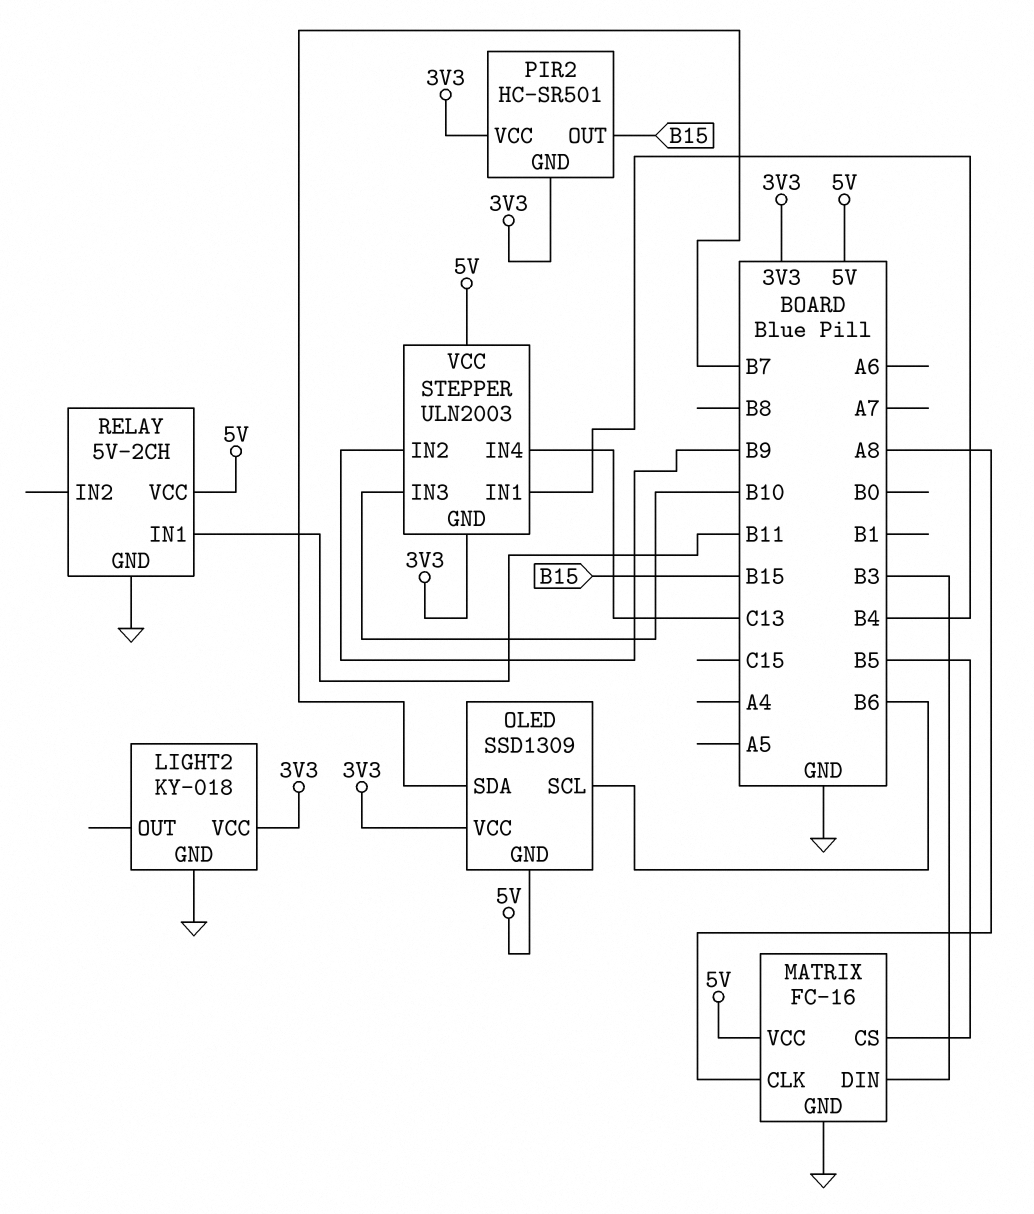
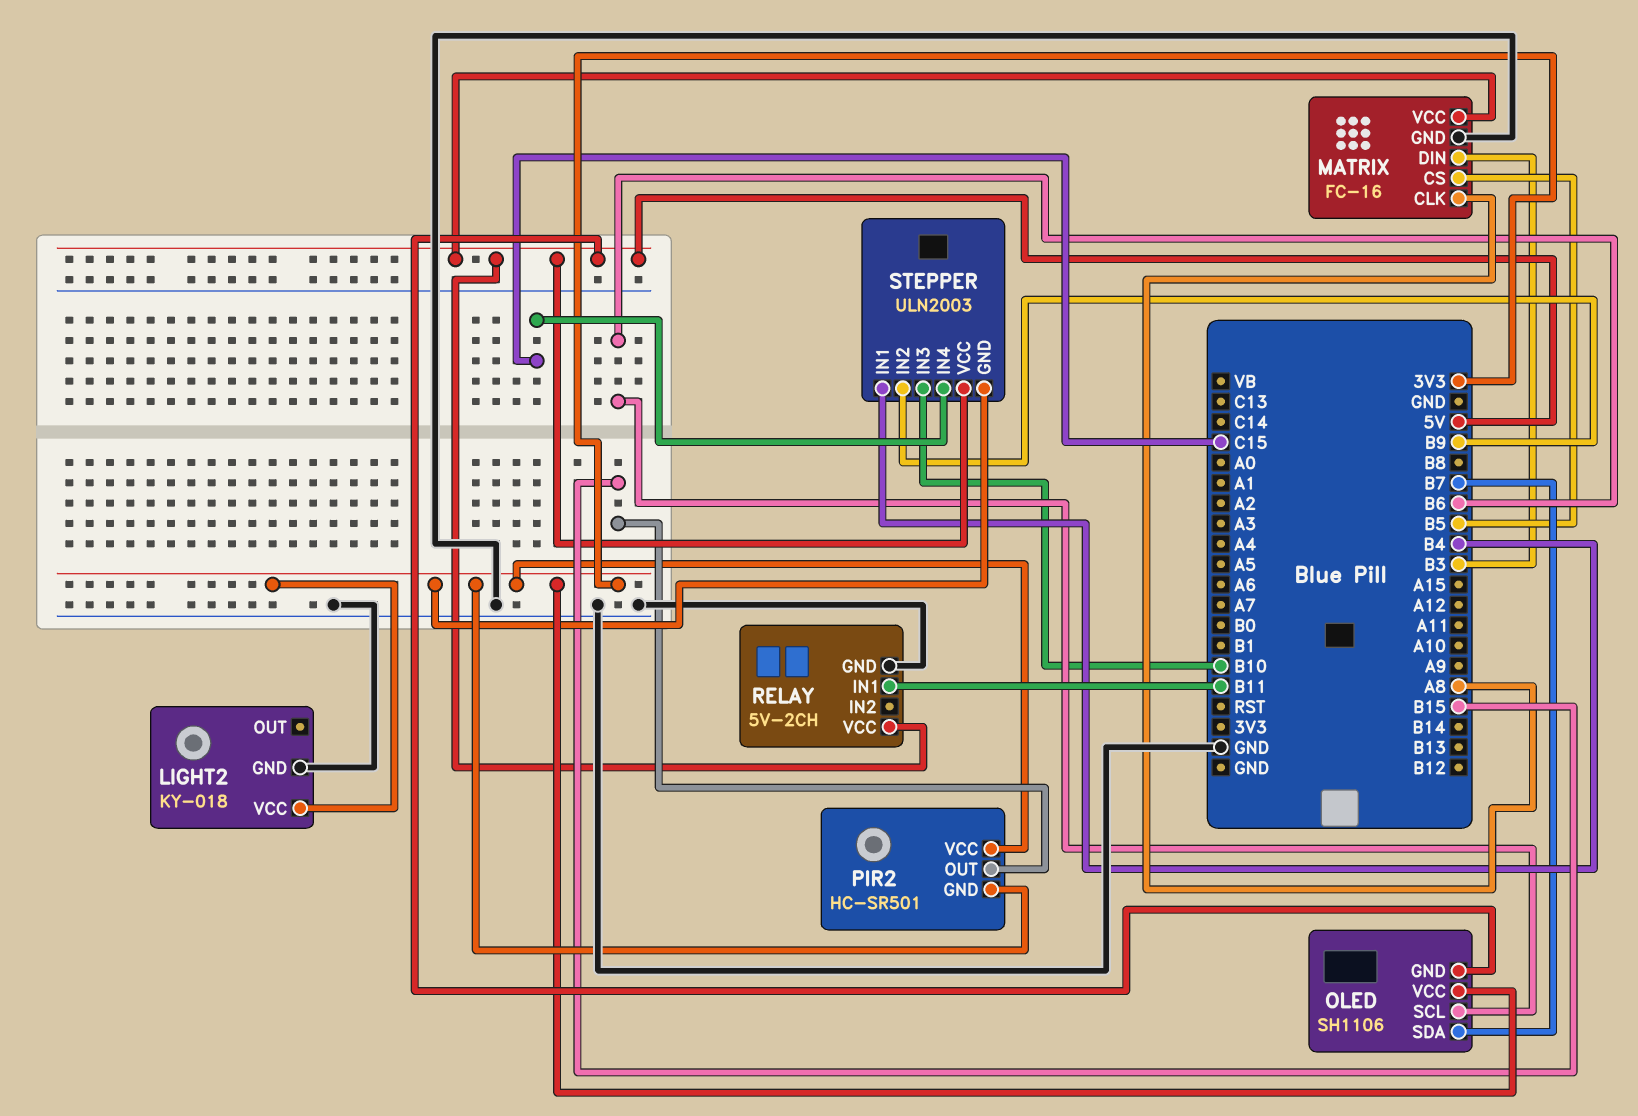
OLED: SSD1309 -> SH1106
STEPPER pin IN4: C13 -> C15

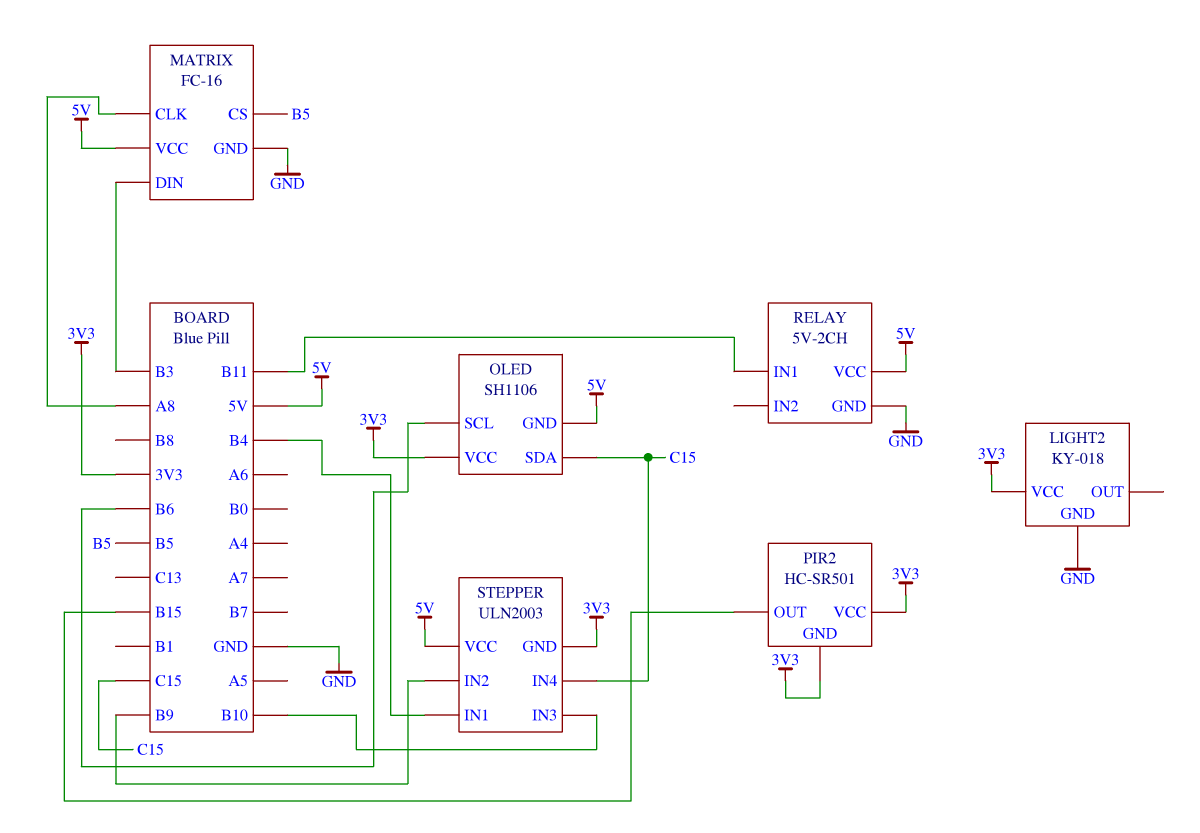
OLED pin SDA: B7 -> C15

